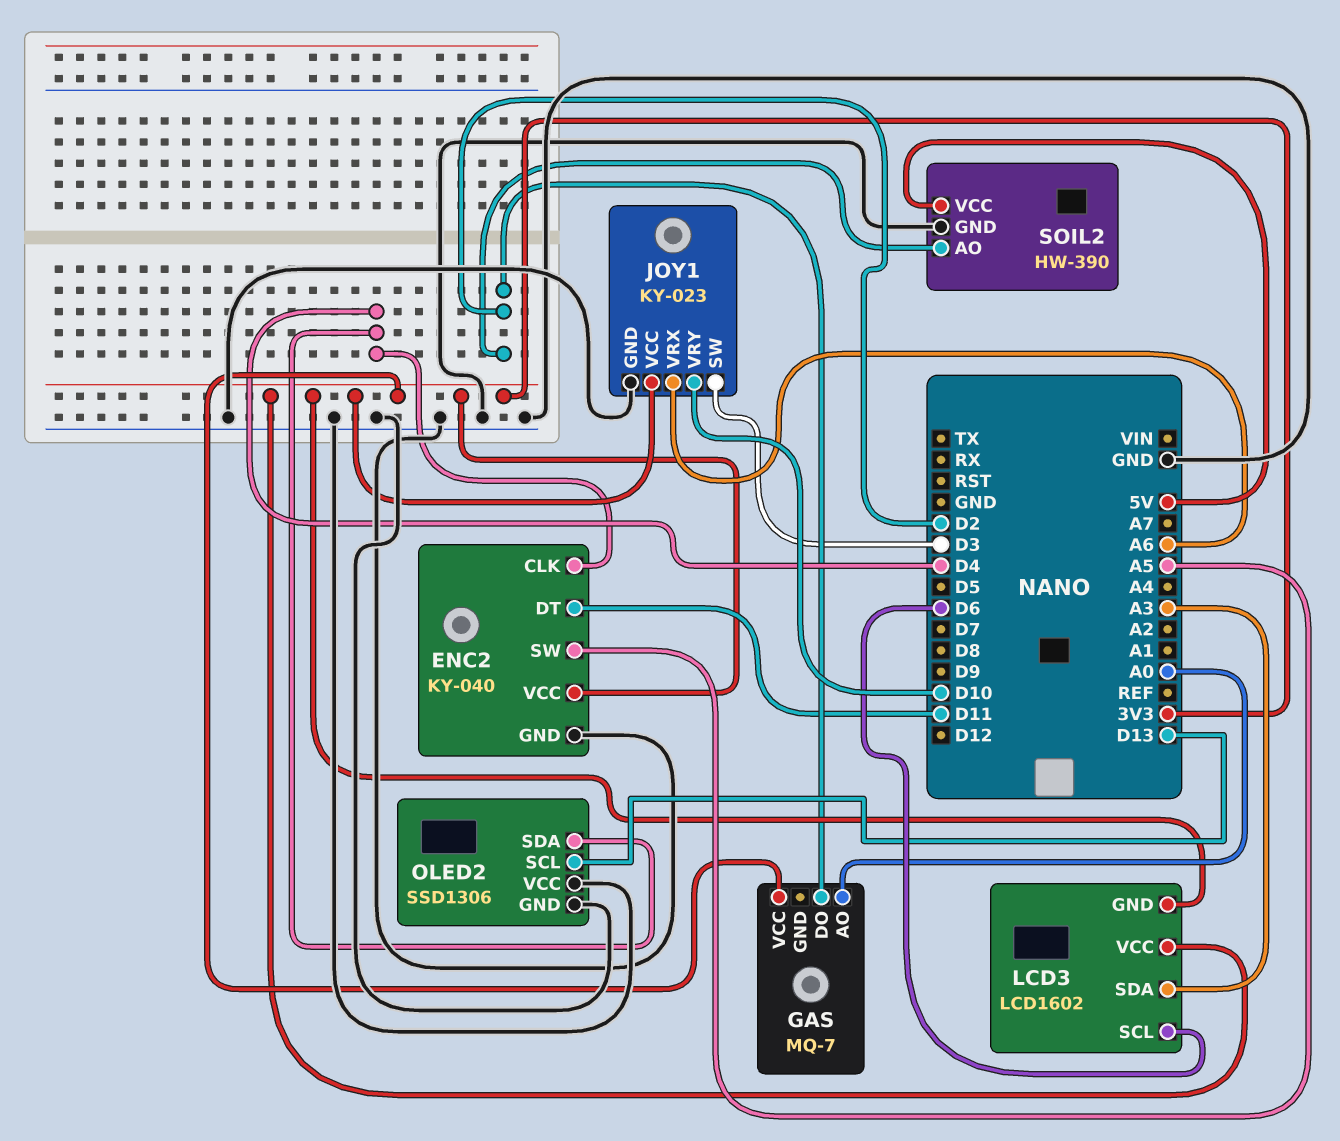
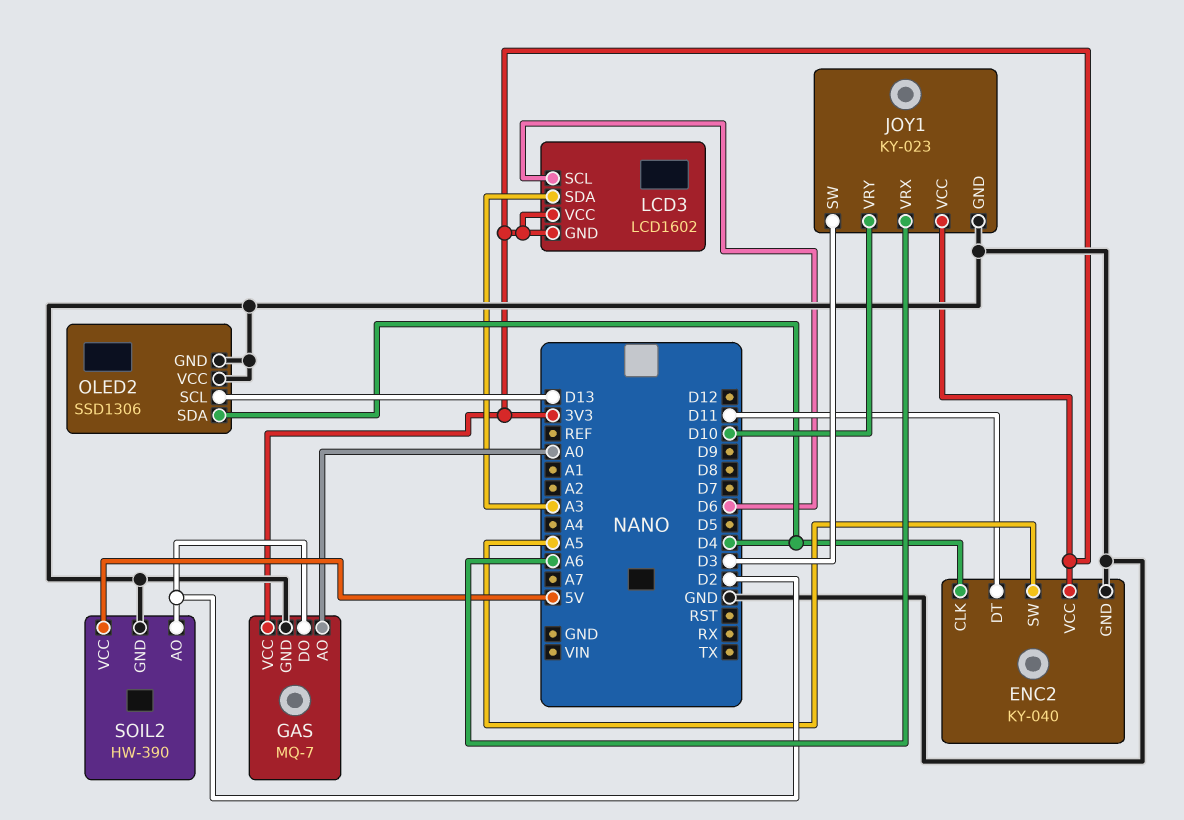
GAS pin GND: none -> GND

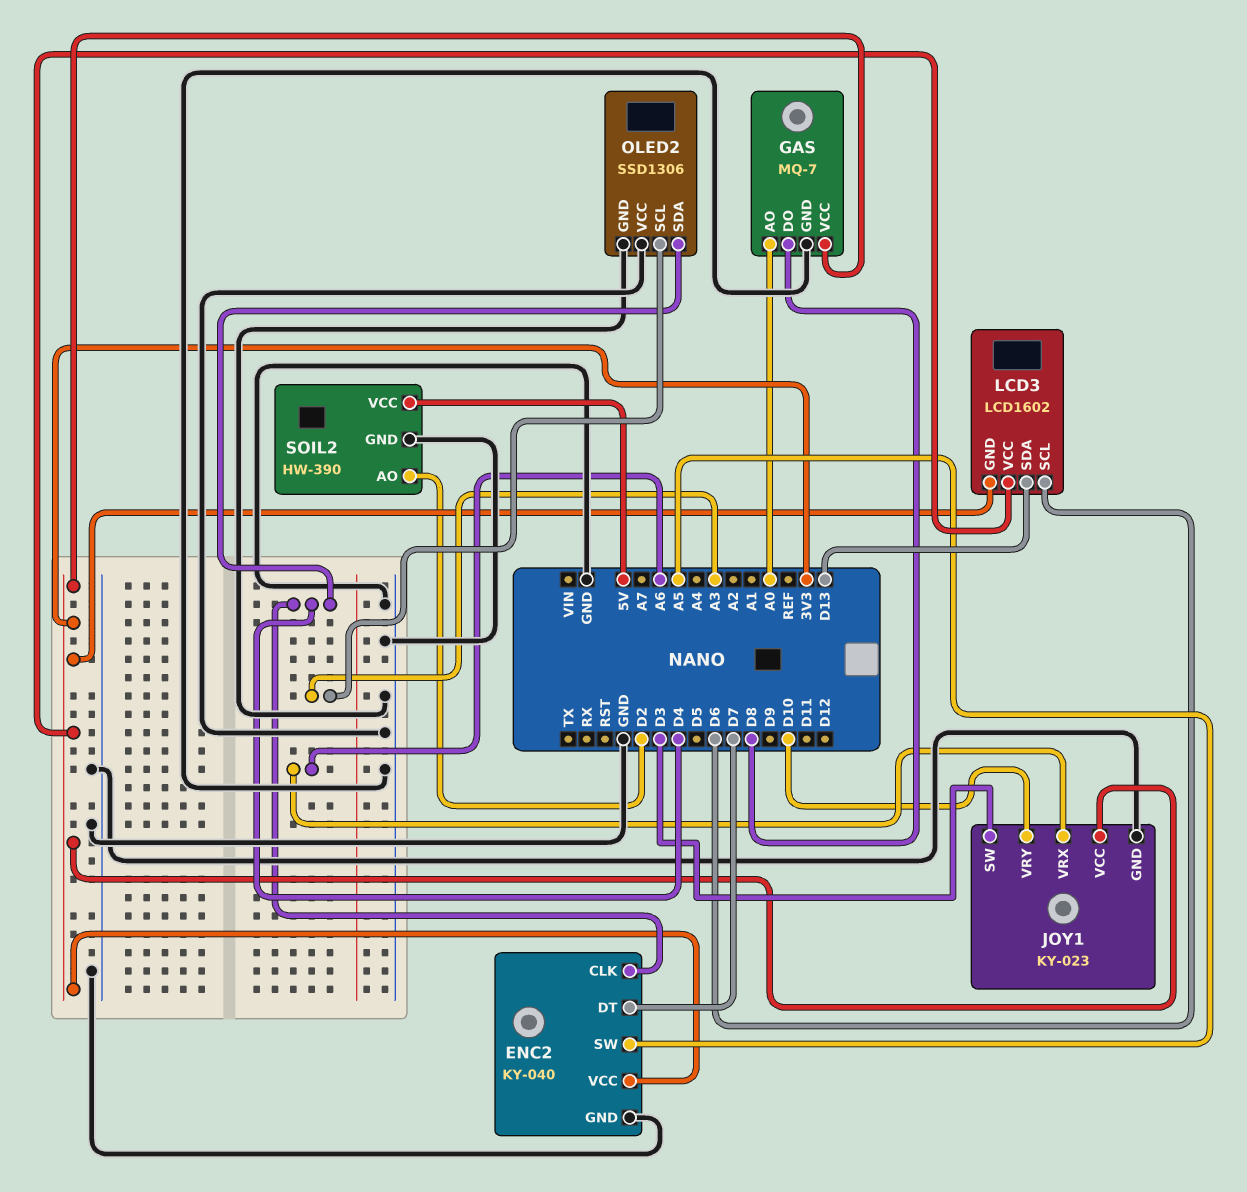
ENC2 pin DT: D11 -> D7
GAS pin DO: D2 -> D8
LCD3 pin SDA: A3 -> D13
OLED2 pin SCL: D13 -> A3

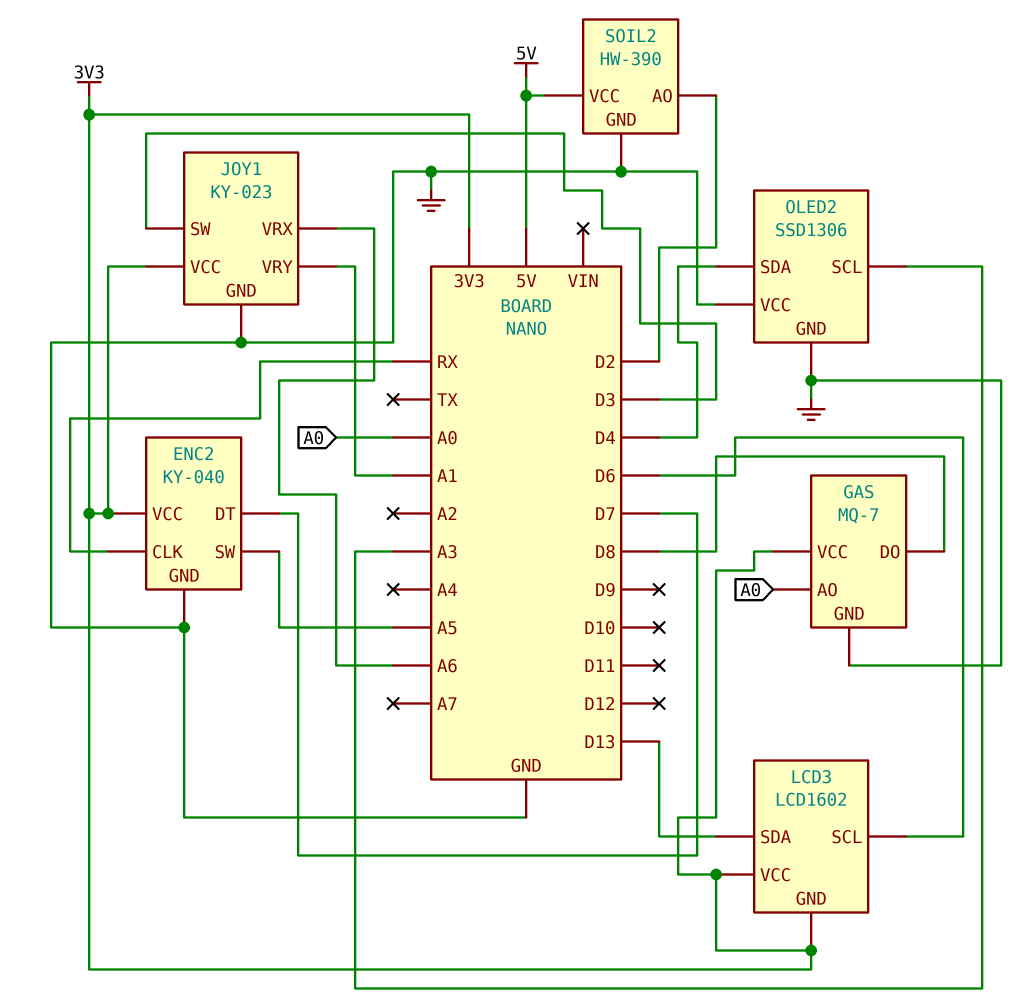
ENC2 pin CLK: D4 -> RX
JOY1 pin VRY: D10 -> A1

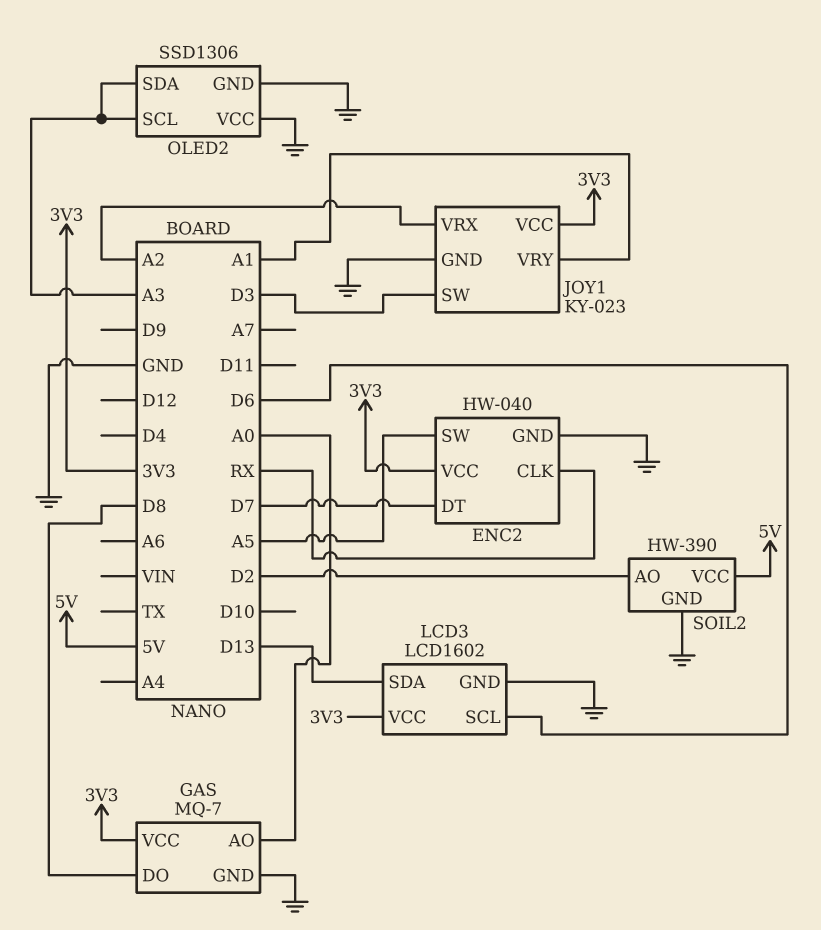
ENC2: KY-040 -> HW-040
JOY1 pin VRX: A6 -> A2
LCD3 pin GND: 3V3 -> GND
OLED2 pin SDA: D4 -> A3

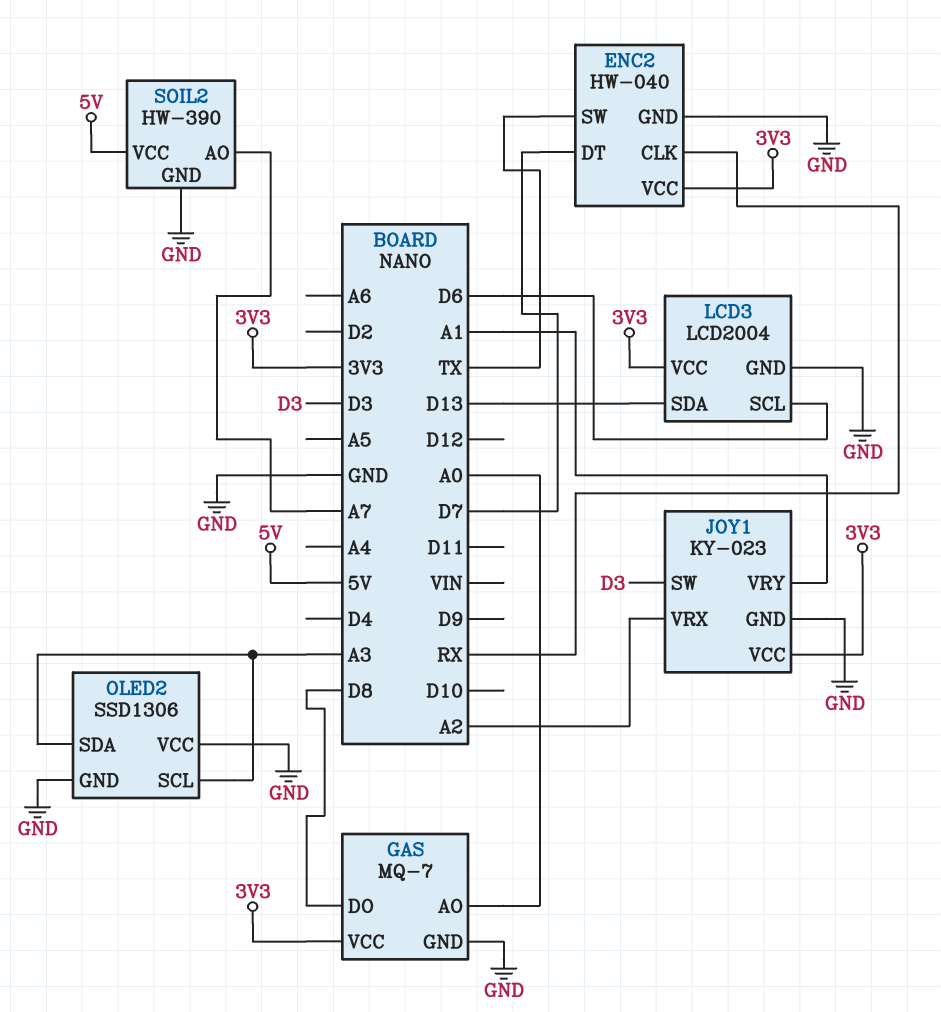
ENC2 pin SW: A5 -> TX
LCD3: LCD1602 -> LCD2004
SOIL2 pin AO: D2 -> A7

